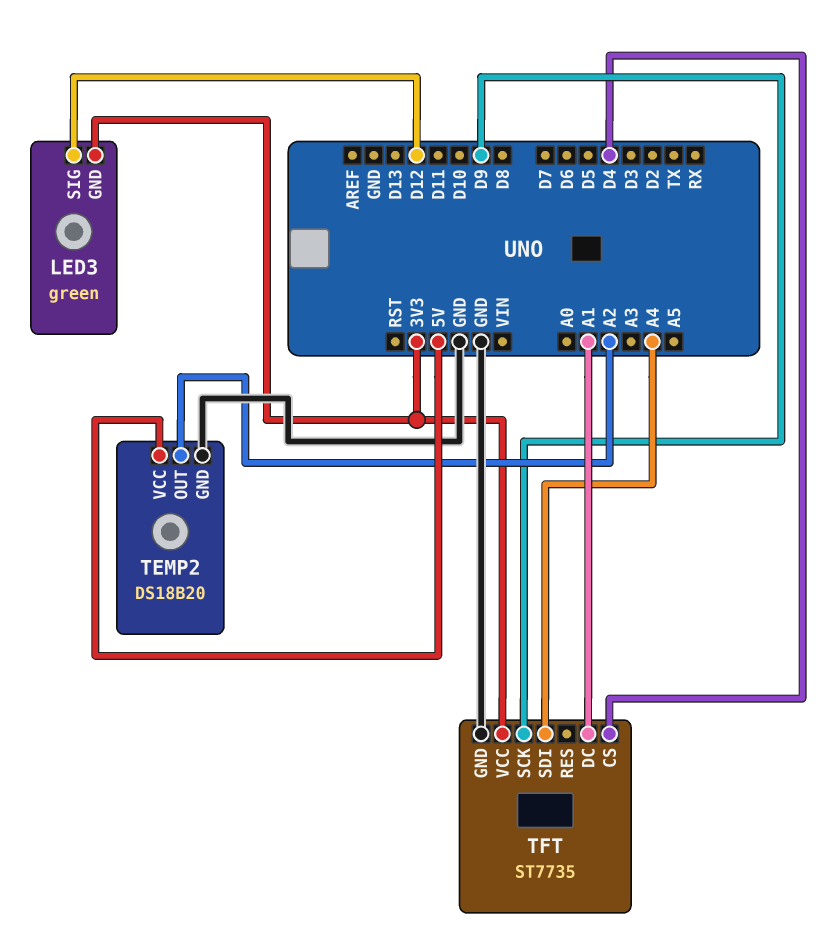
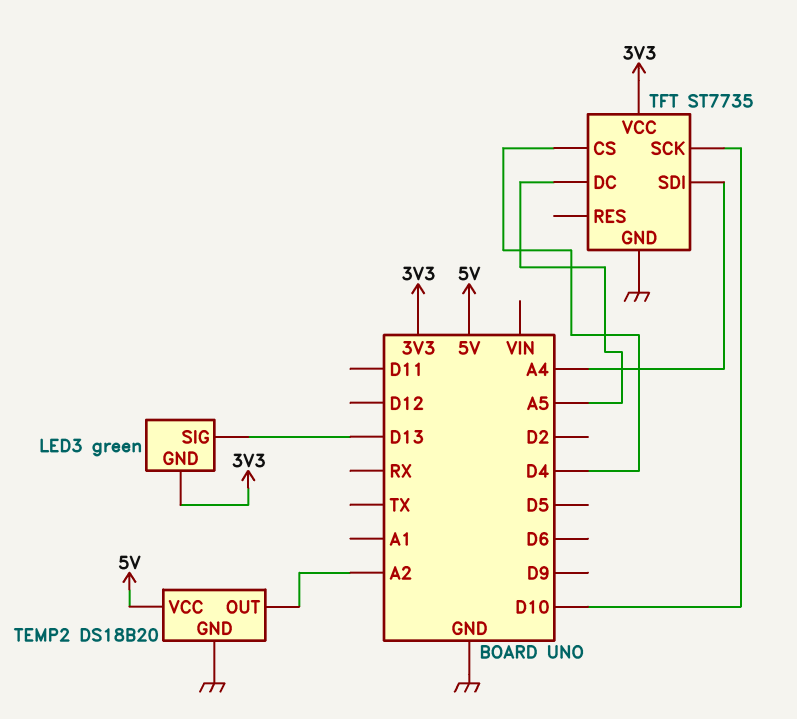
LED3 pin SIG: D12 -> D13
TFT pin DC: A1 -> A5
TFT pin SCK: D9 -> D10

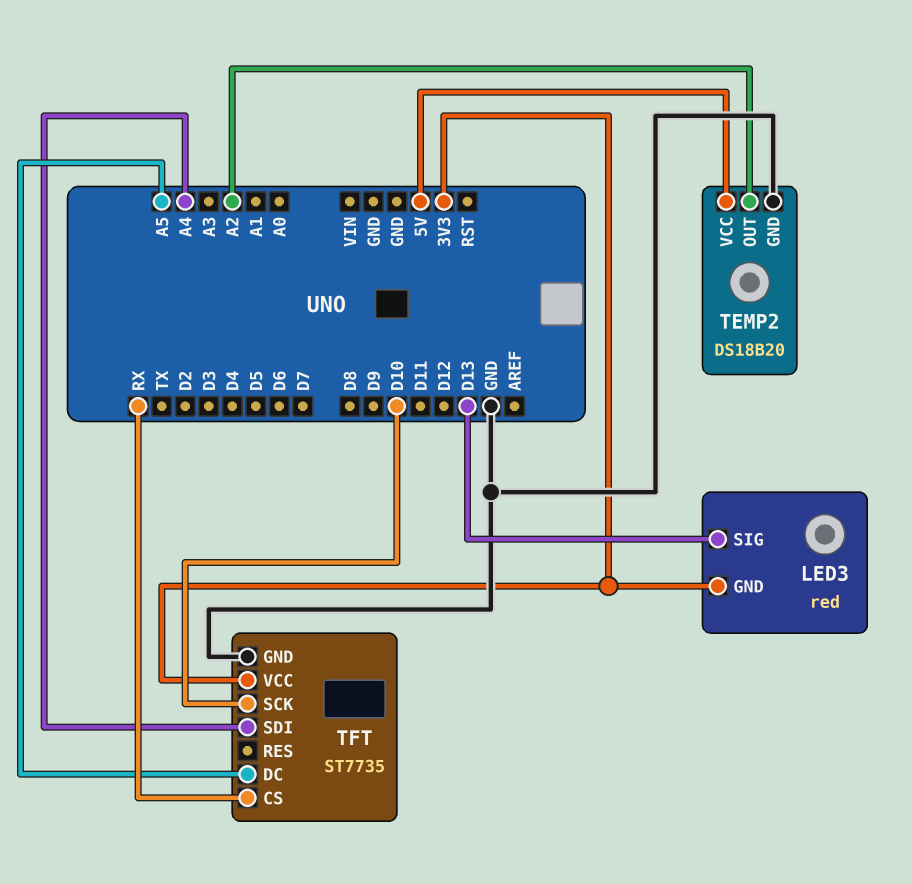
LED3: green -> red
TFT pin CS: D4 -> RX

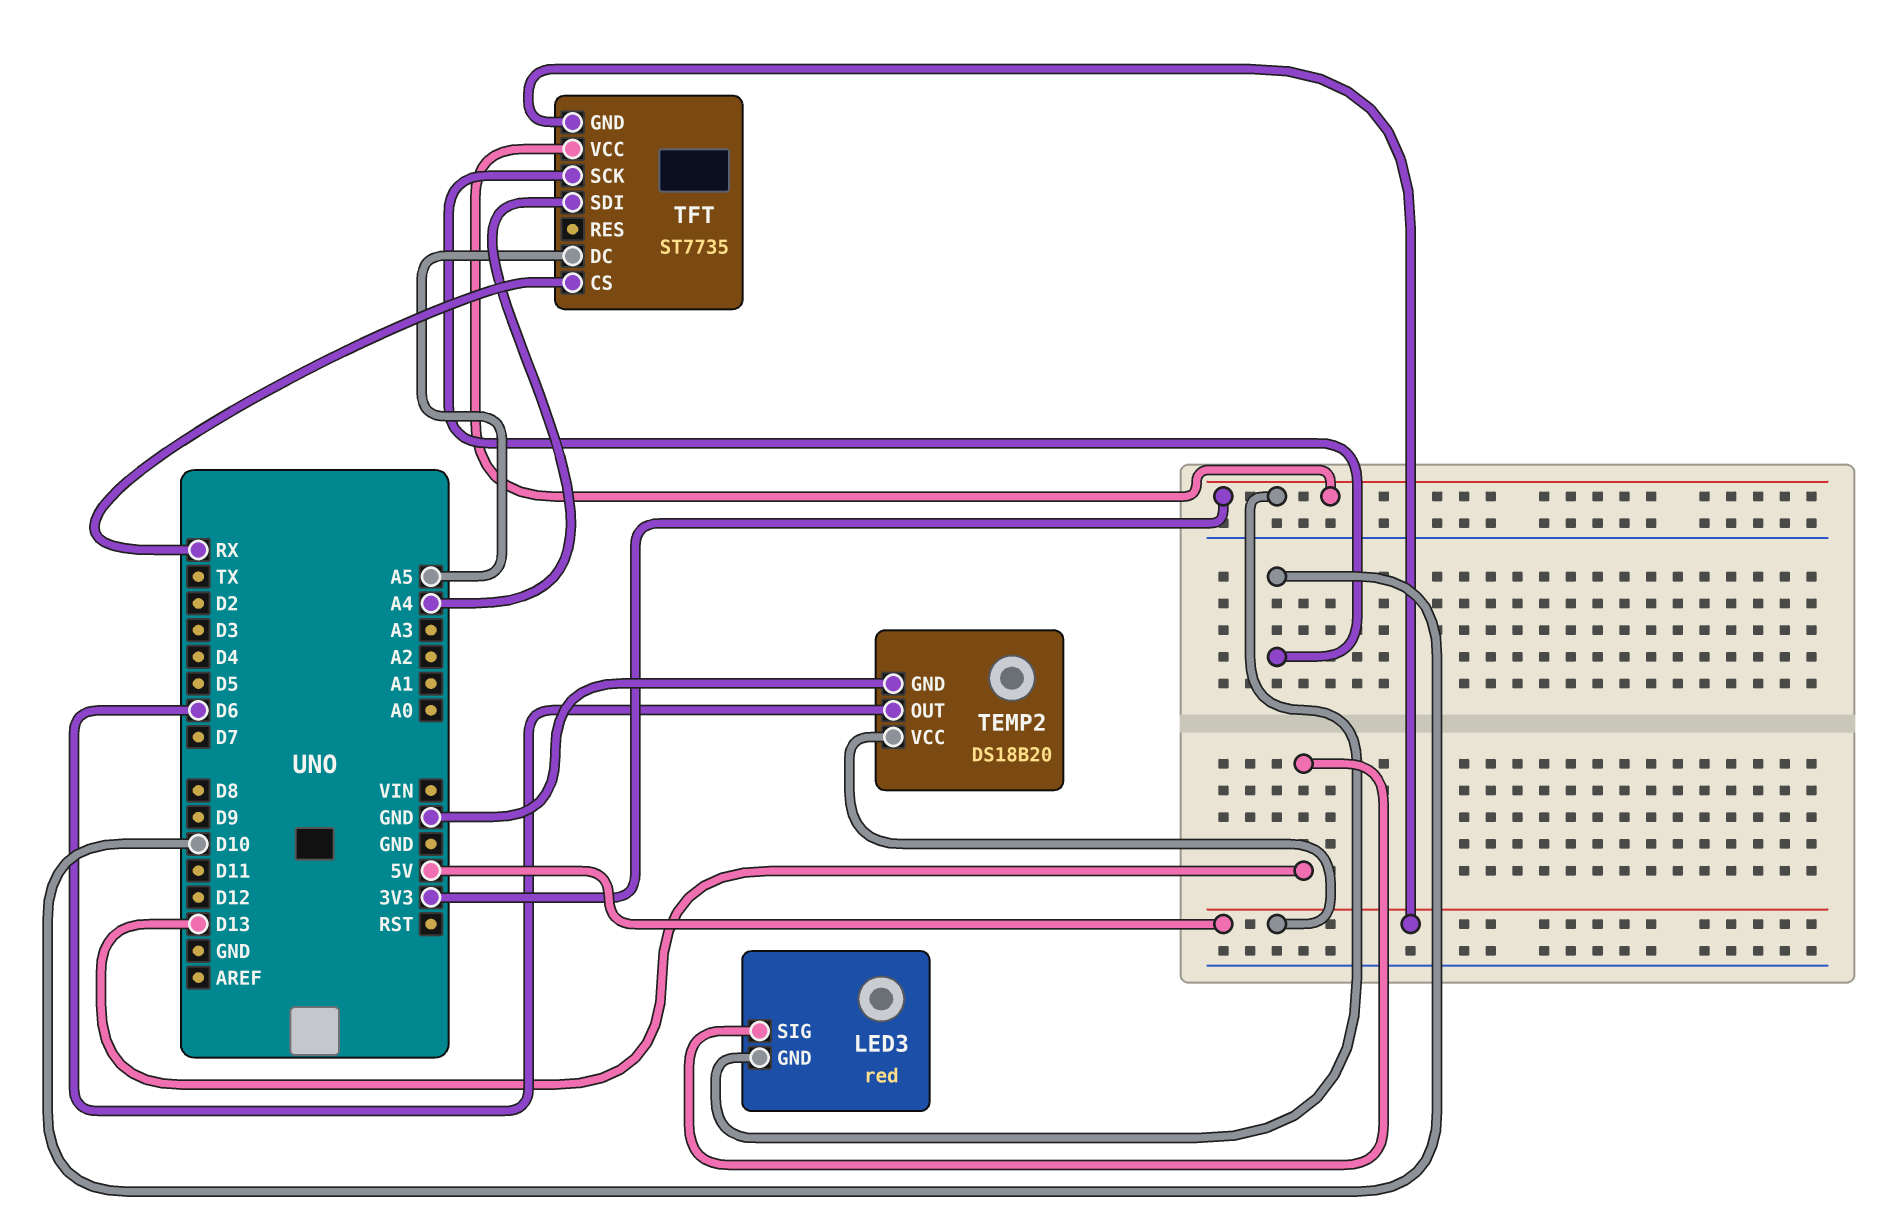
TEMP2 pin OUT: A2 -> D6
TFT pin GND: GND -> 5V

